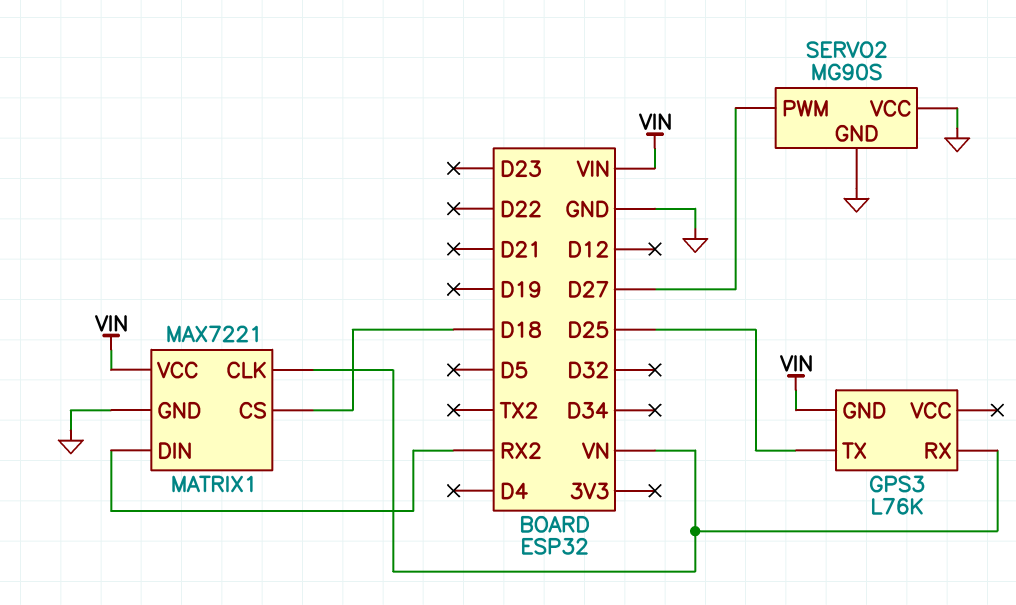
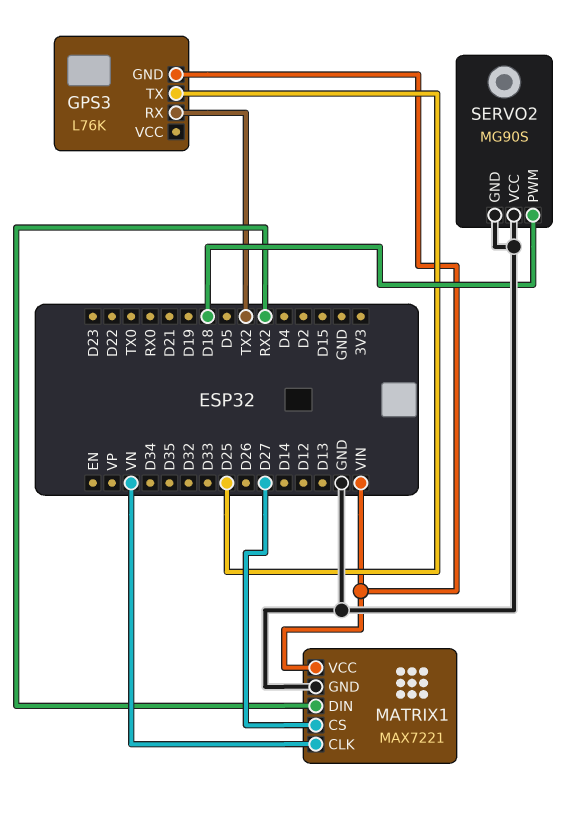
GPS3 pin RX: VN -> TX2
MATRIX1 pin CS: D18 -> D27
SERVO2 pin PWM: D27 -> D18

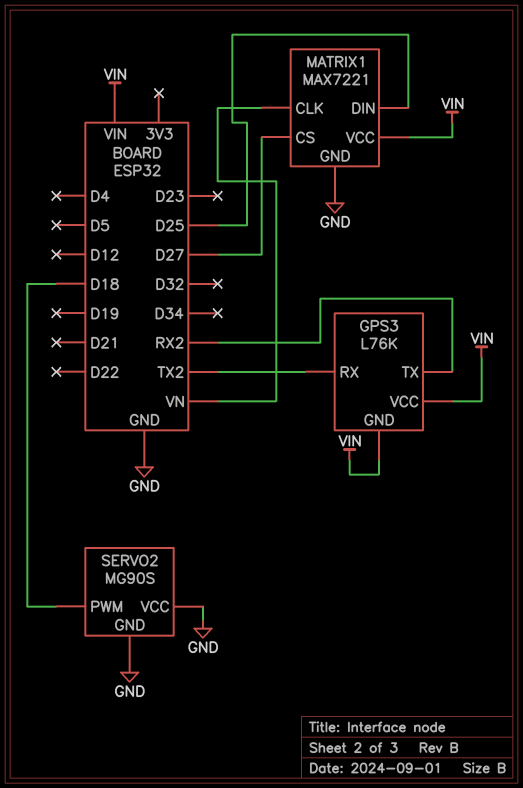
GPS3 pin TX: D25 -> RX2
GPS3 pin VCC: none -> VIN
MATRIX1 pin DIN: RX2 -> D25

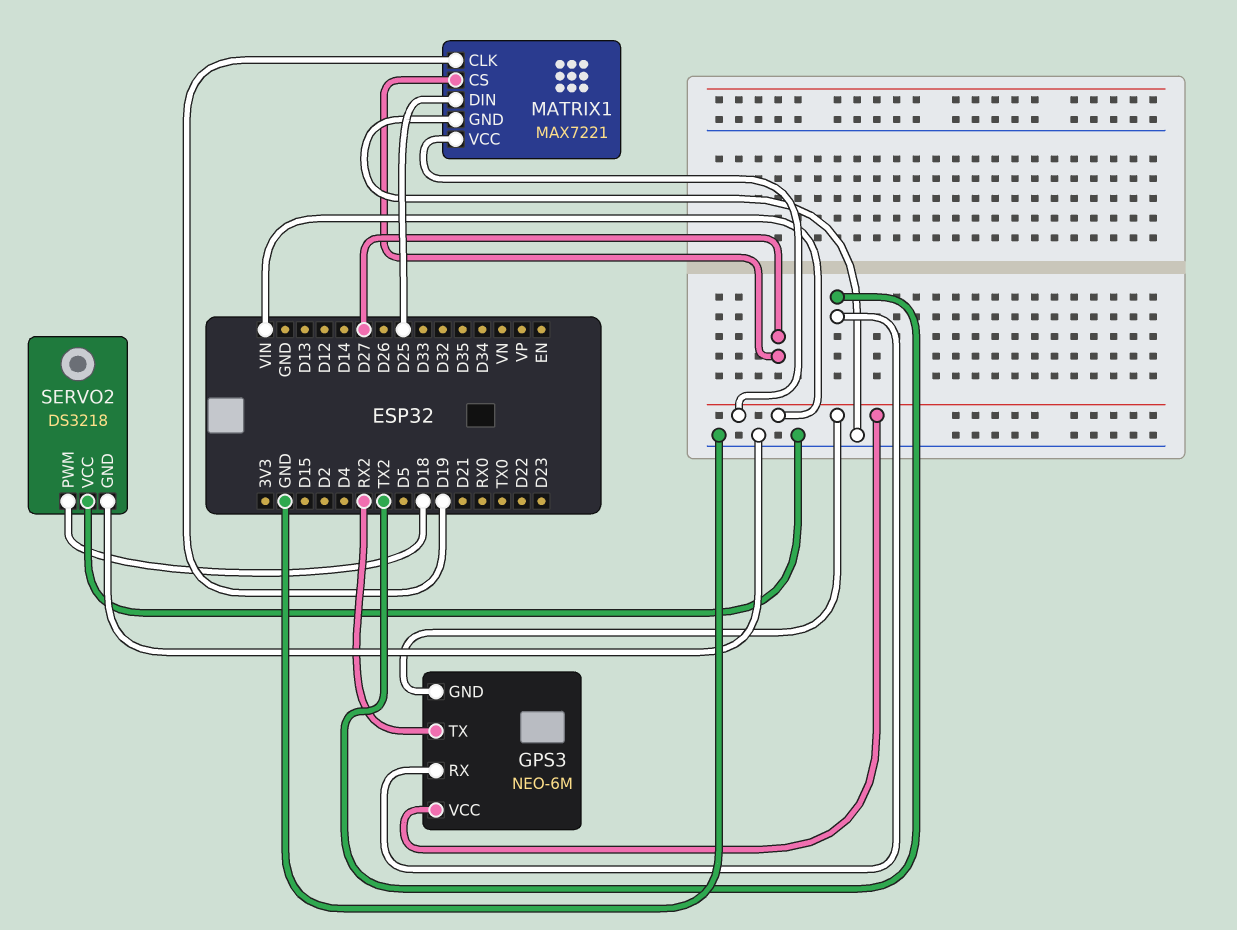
GPS3: L76K -> NEO-6M
MATRIX1 pin CLK: VN -> D19
SERVO2: MG90S -> DS3218

